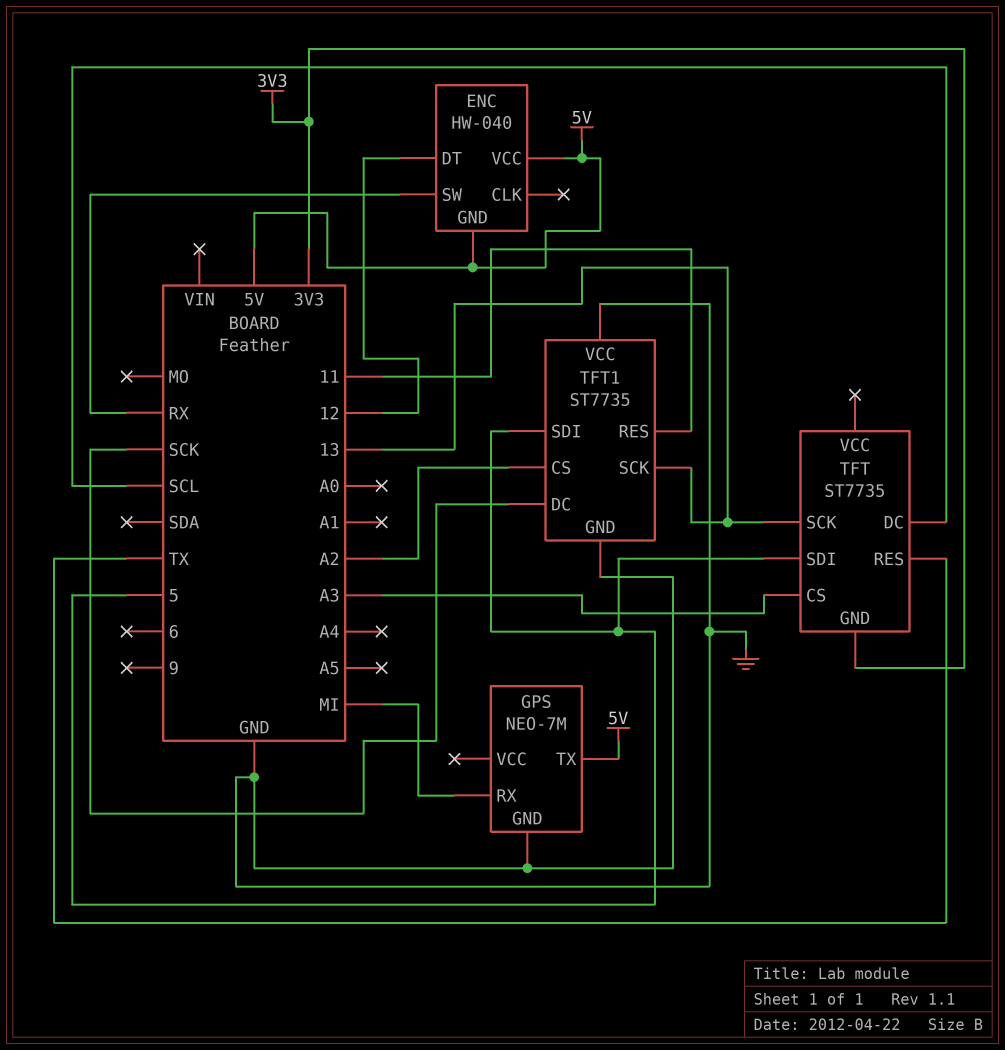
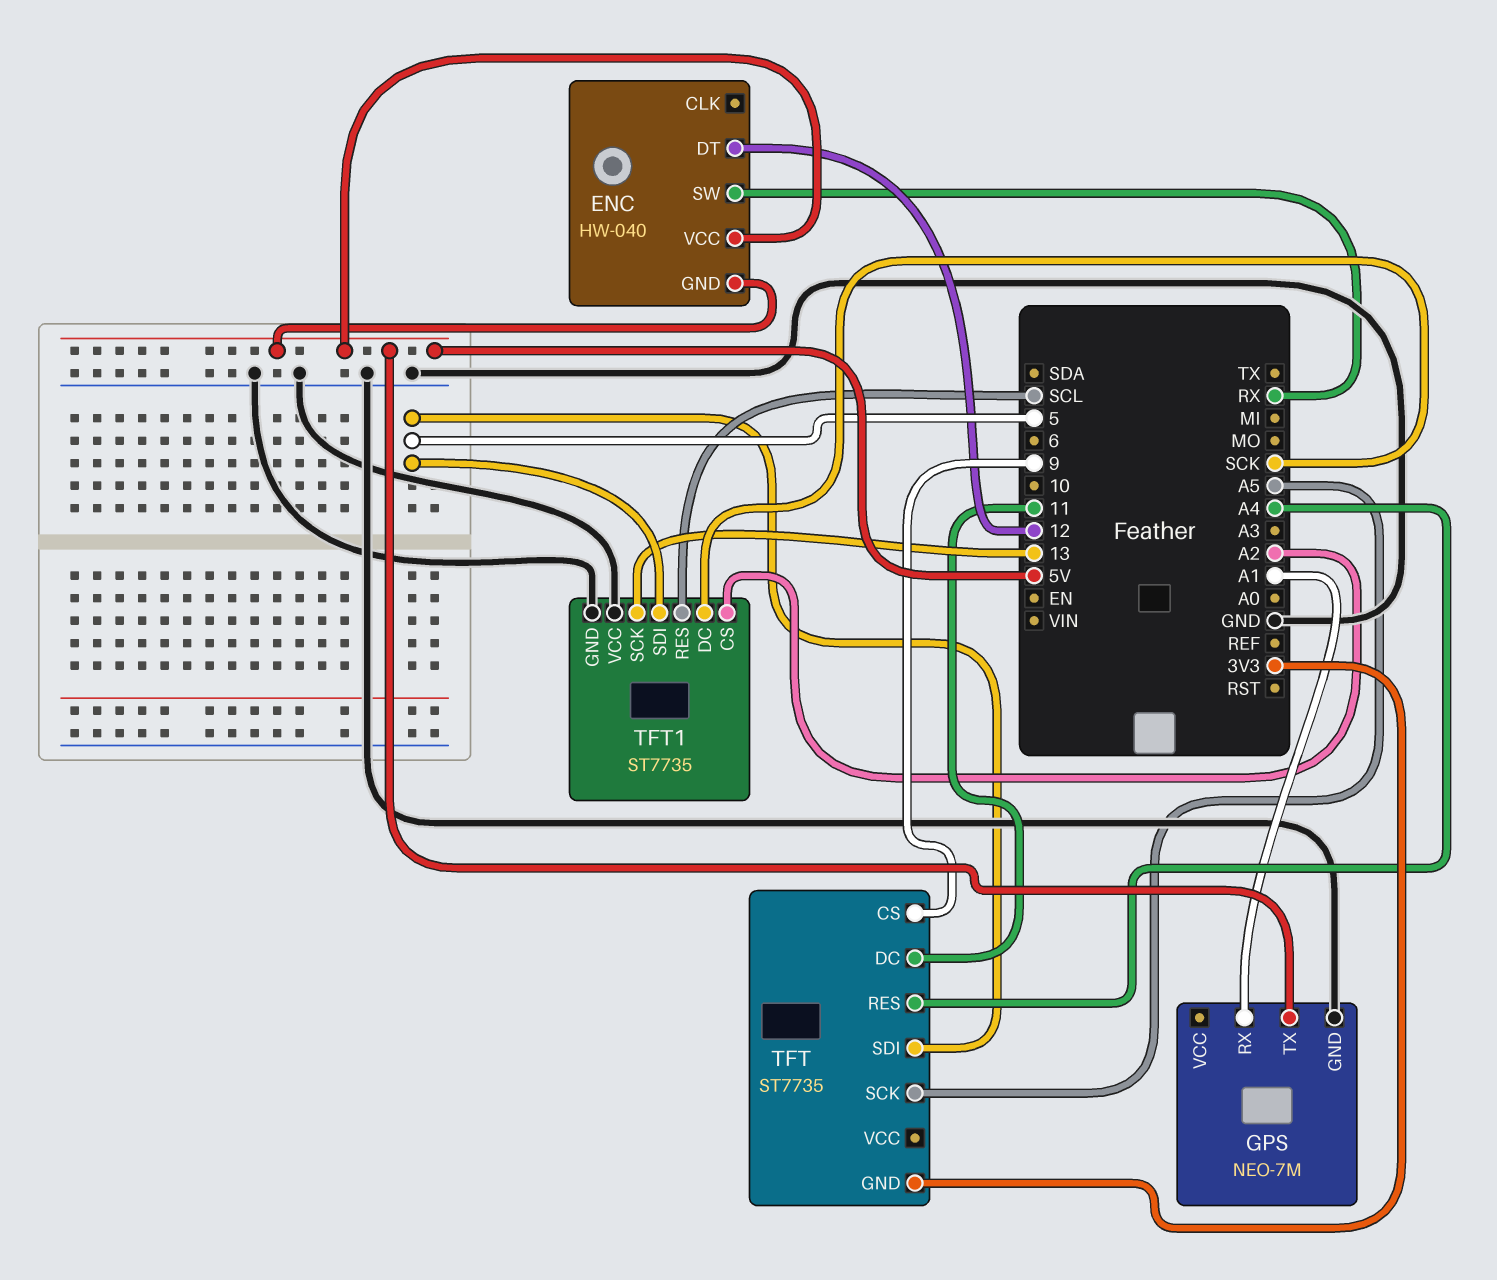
GPS pin RX: MI -> A1
TFT pin CS: A3 -> 9
TFT pin DC: SCL -> 11
TFT pin RES: TX -> A4
TFT pin SCK: 13 -> A5
TFT1 pin RES: 11 -> SCL

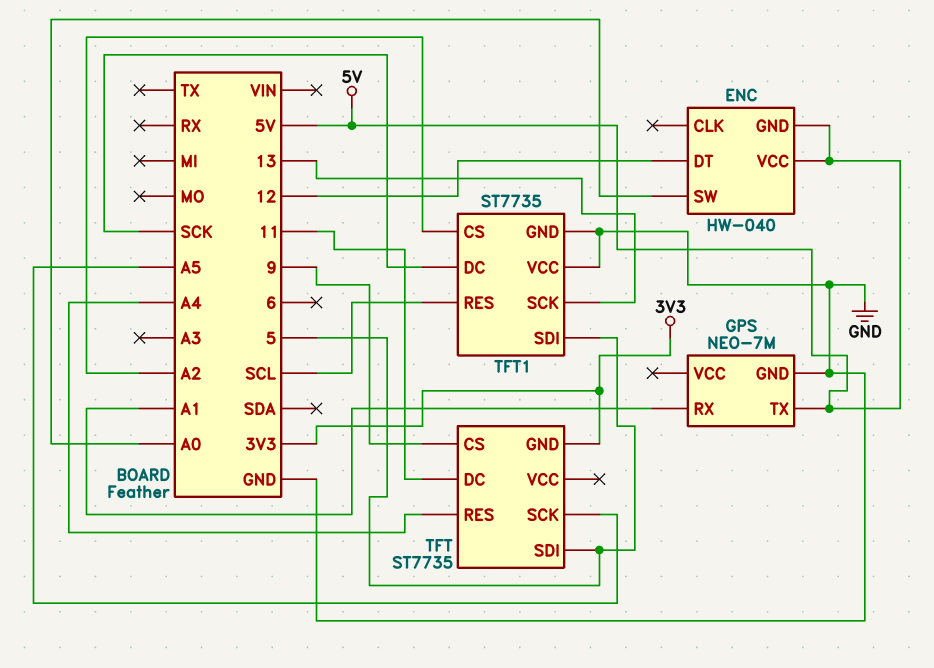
ENC pin SW: RX -> A0

